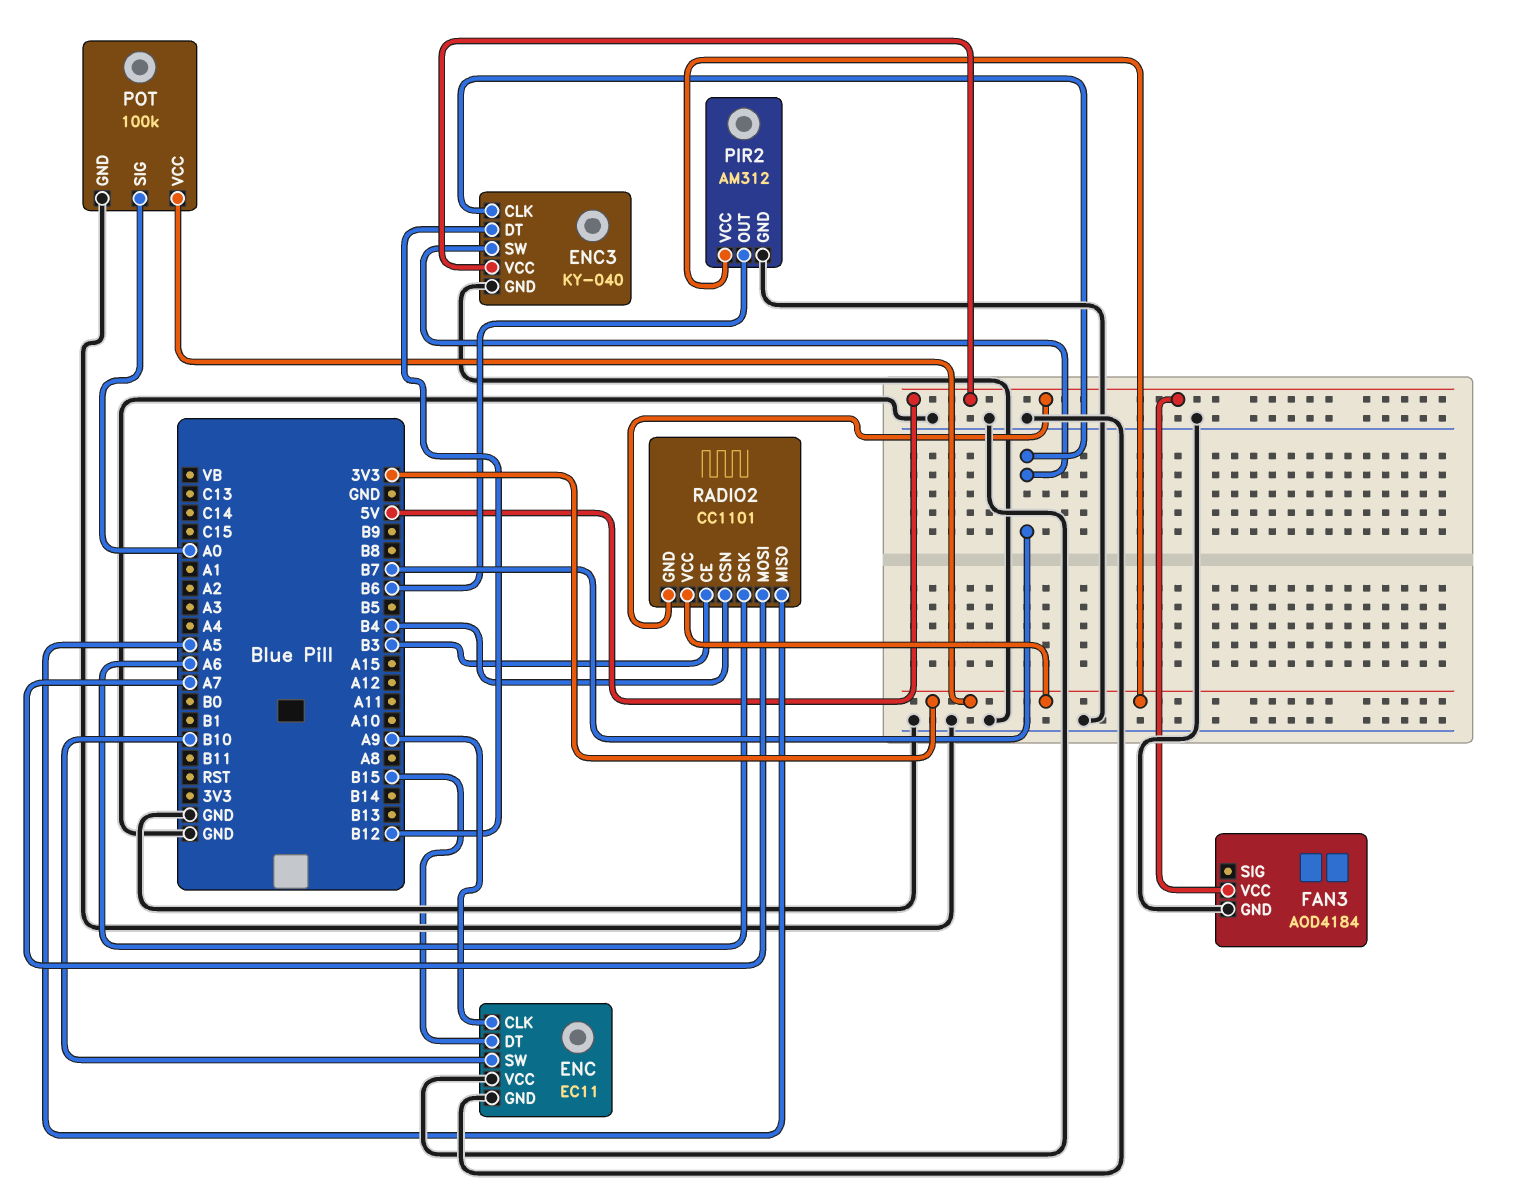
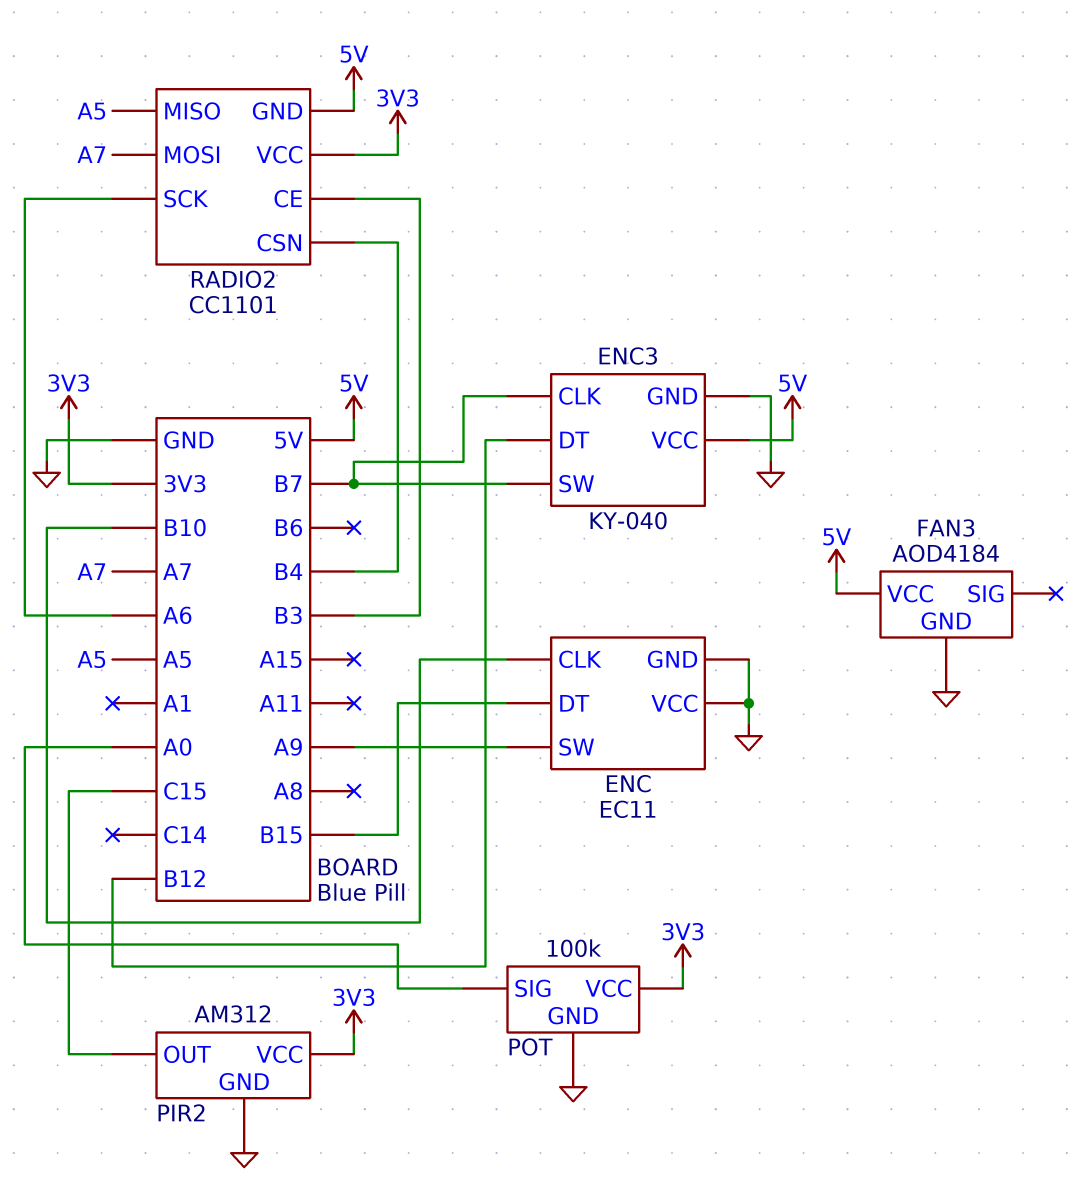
ENC pin CLK: A9 -> B10
ENC pin SW: B10 -> A9
PIR2 pin OUT: B6 -> C15

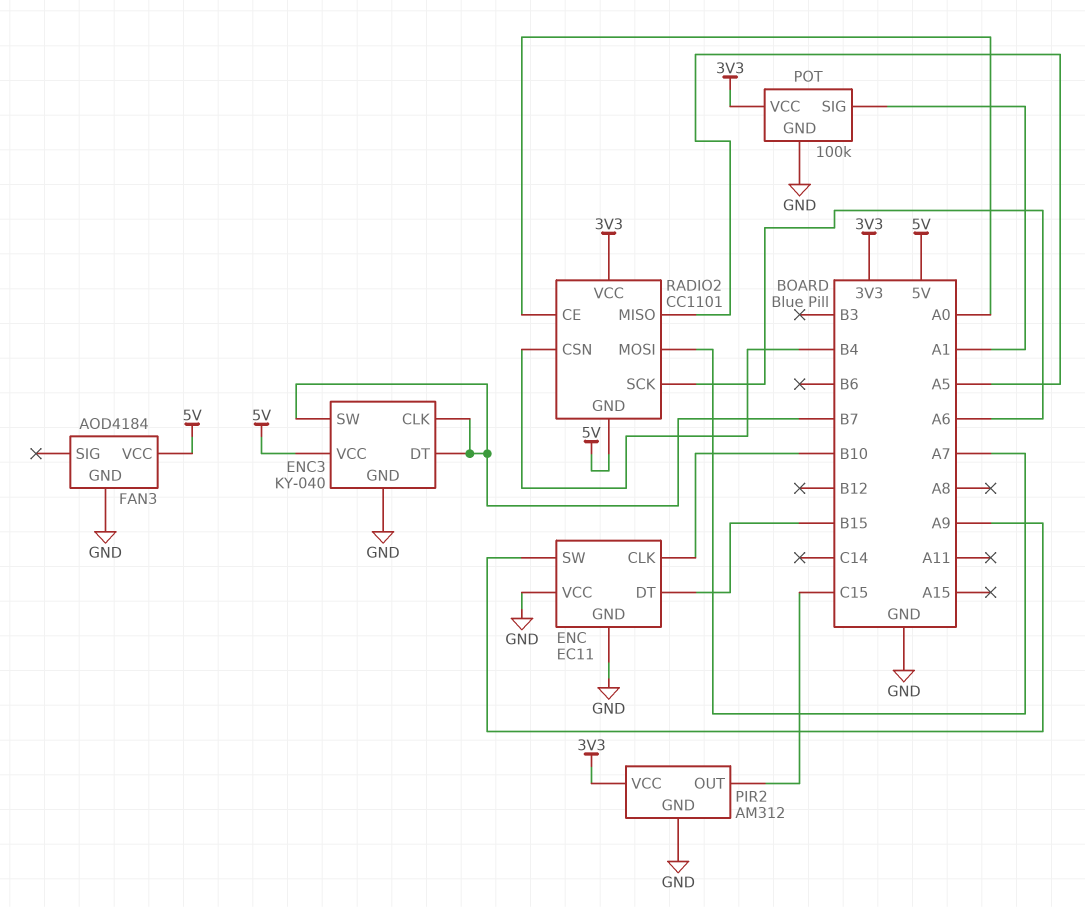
ENC3 pin DT: B12 -> B7
POT pin SIG: A0 -> A1
RADIO2 pin CE: B3 -> A0

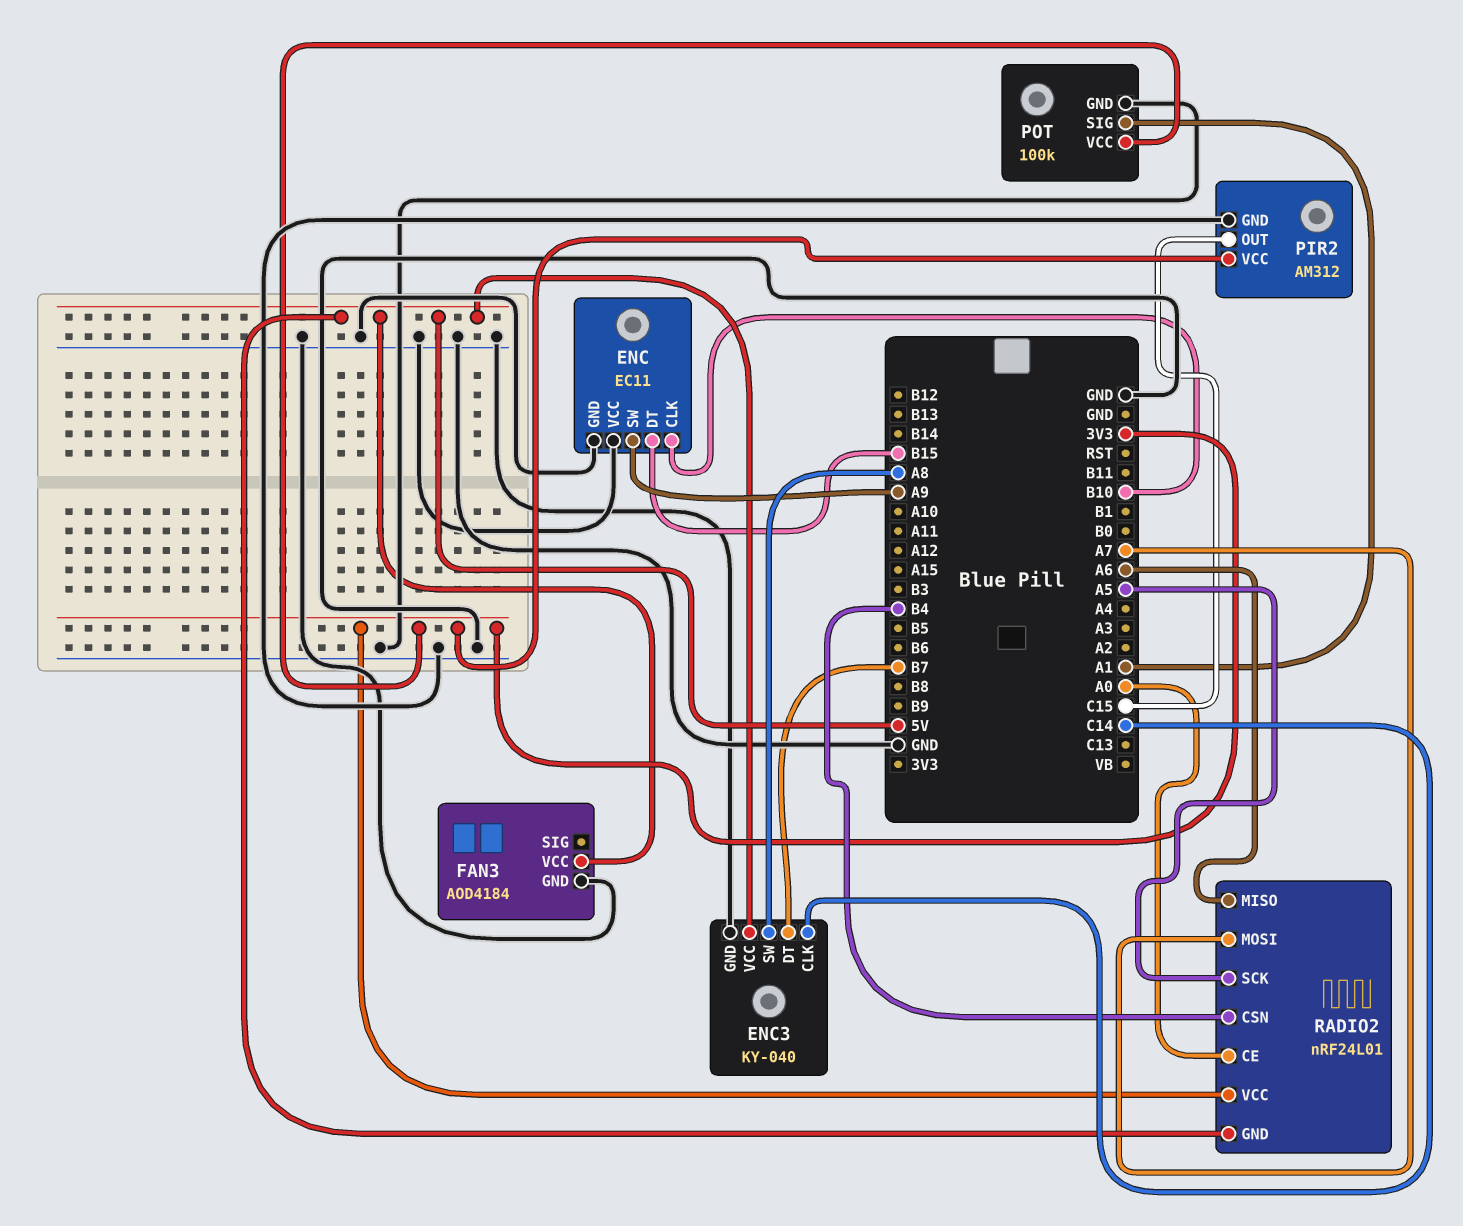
ENC3 pin CLK: B7 -> C14
ENC3 pin SW: B7 -> A8
RADIO2: CC1101 -> nRF24L01
RADIO2 pin MISO: A5 -> A6
RADIO2 pin SCK: A6 -> A5

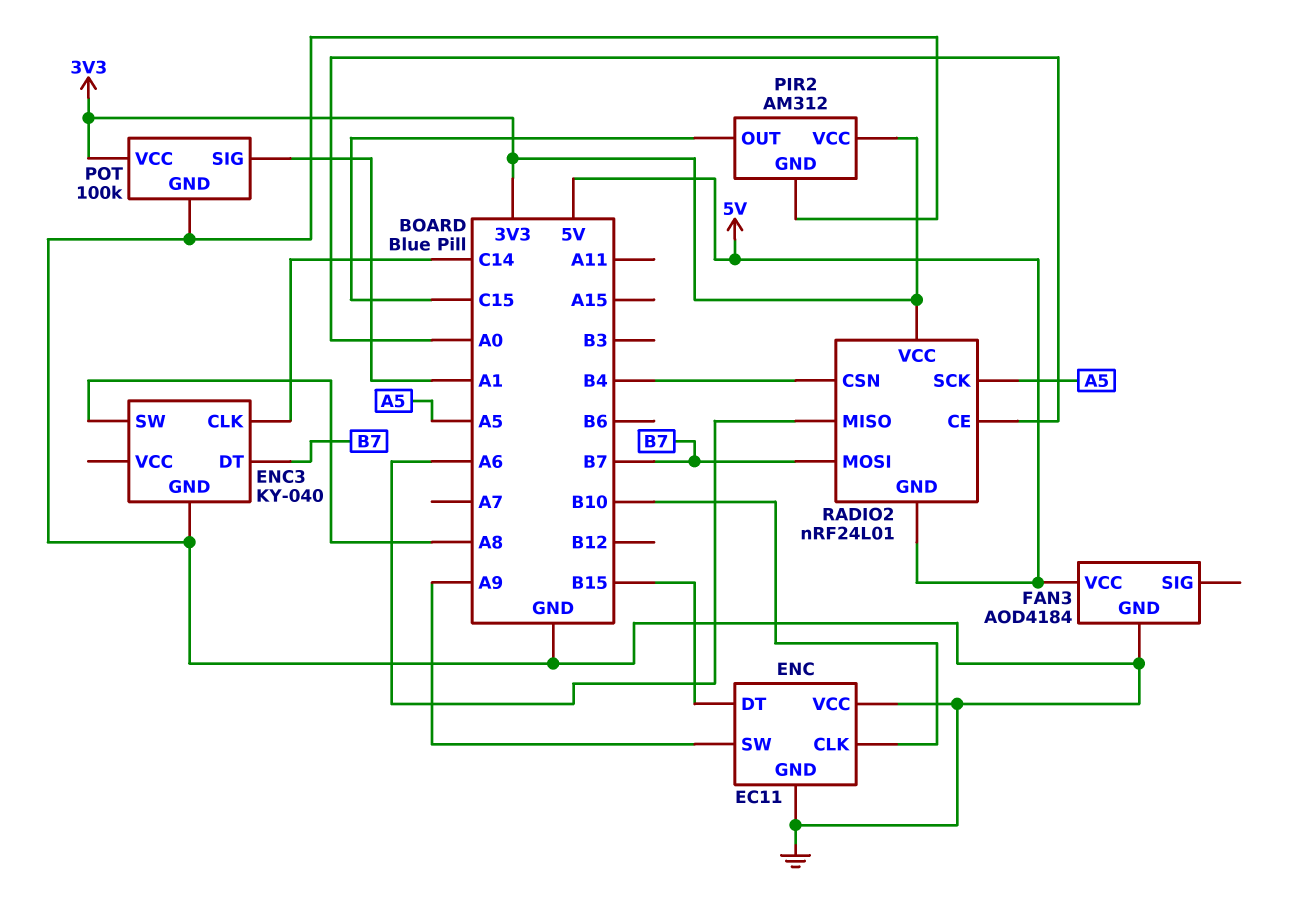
ENC3 pin VCC: 5V -> none
RADIO2 pin MOSI: A7 -> B7

